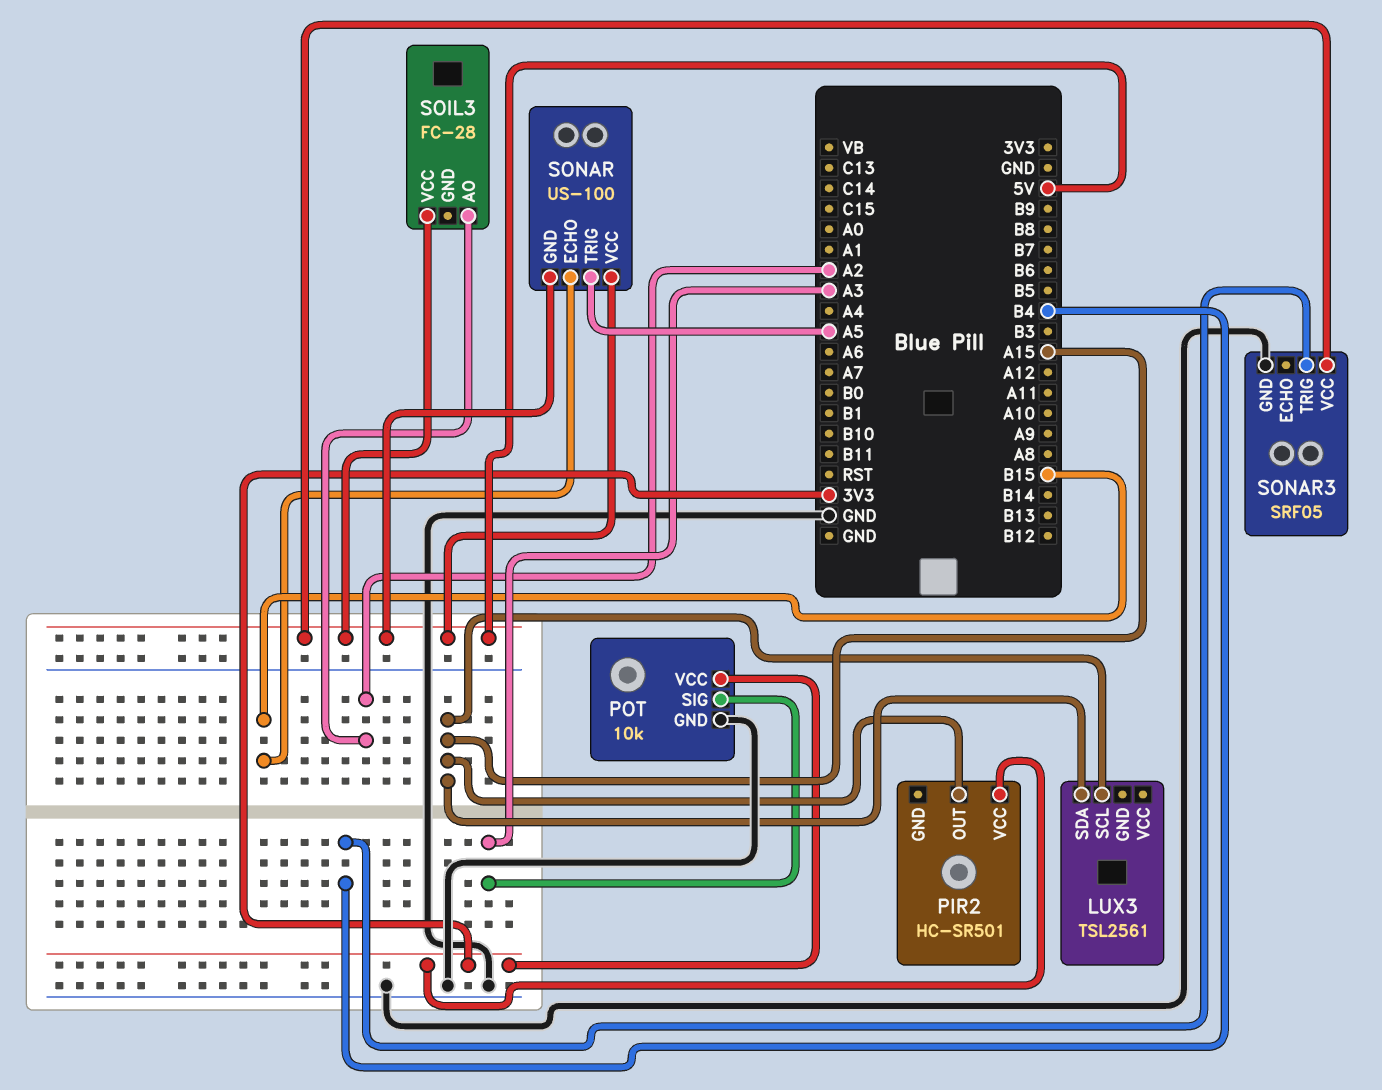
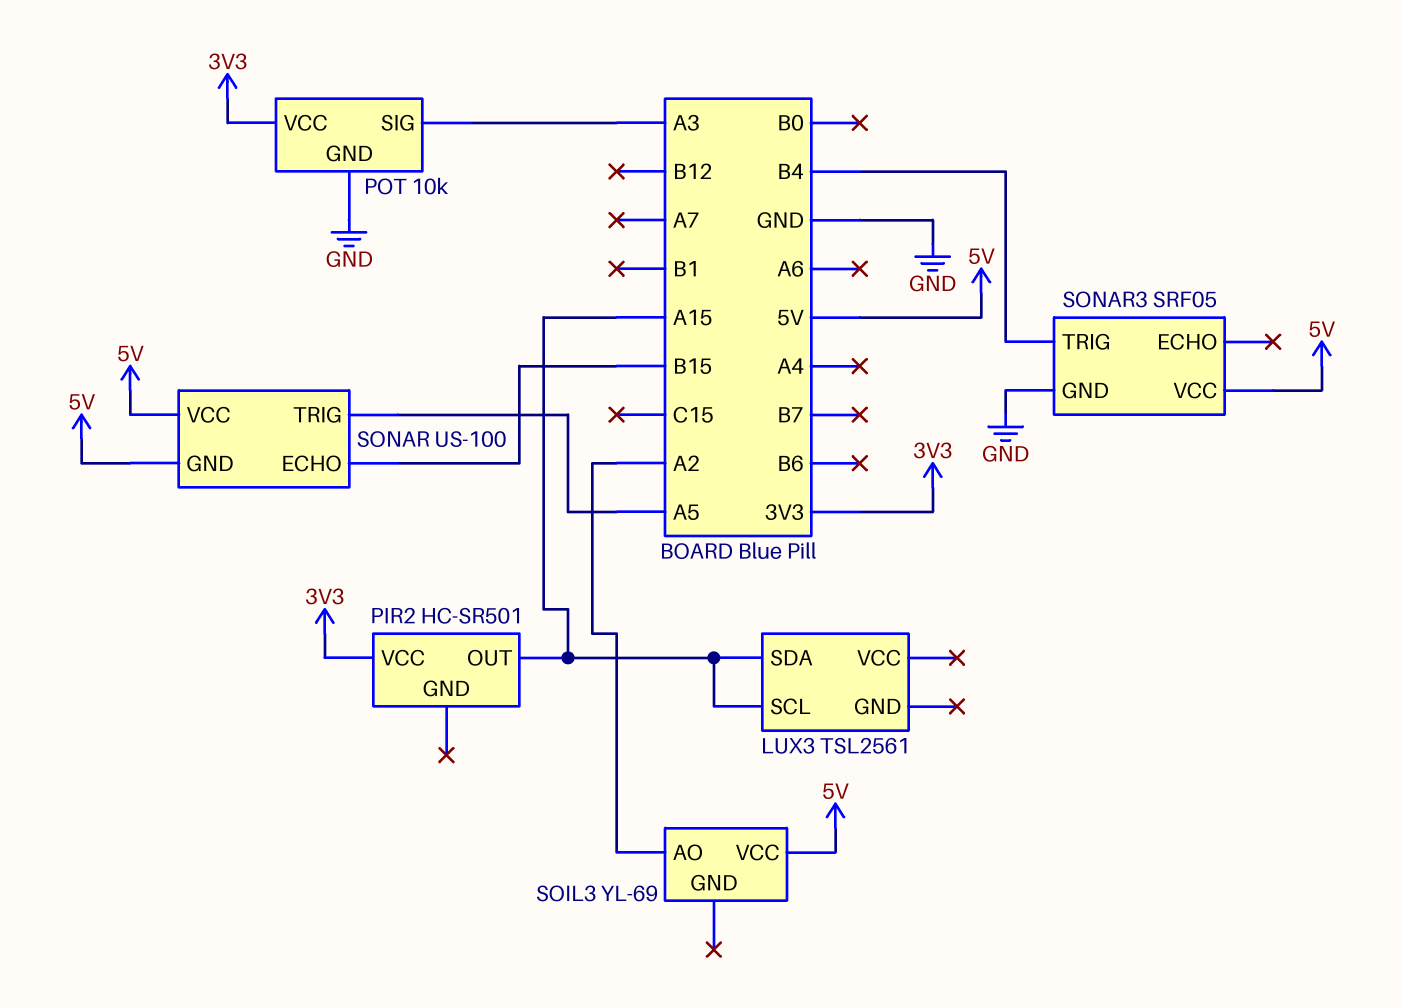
SOIL3: FC-28 -> YL-69

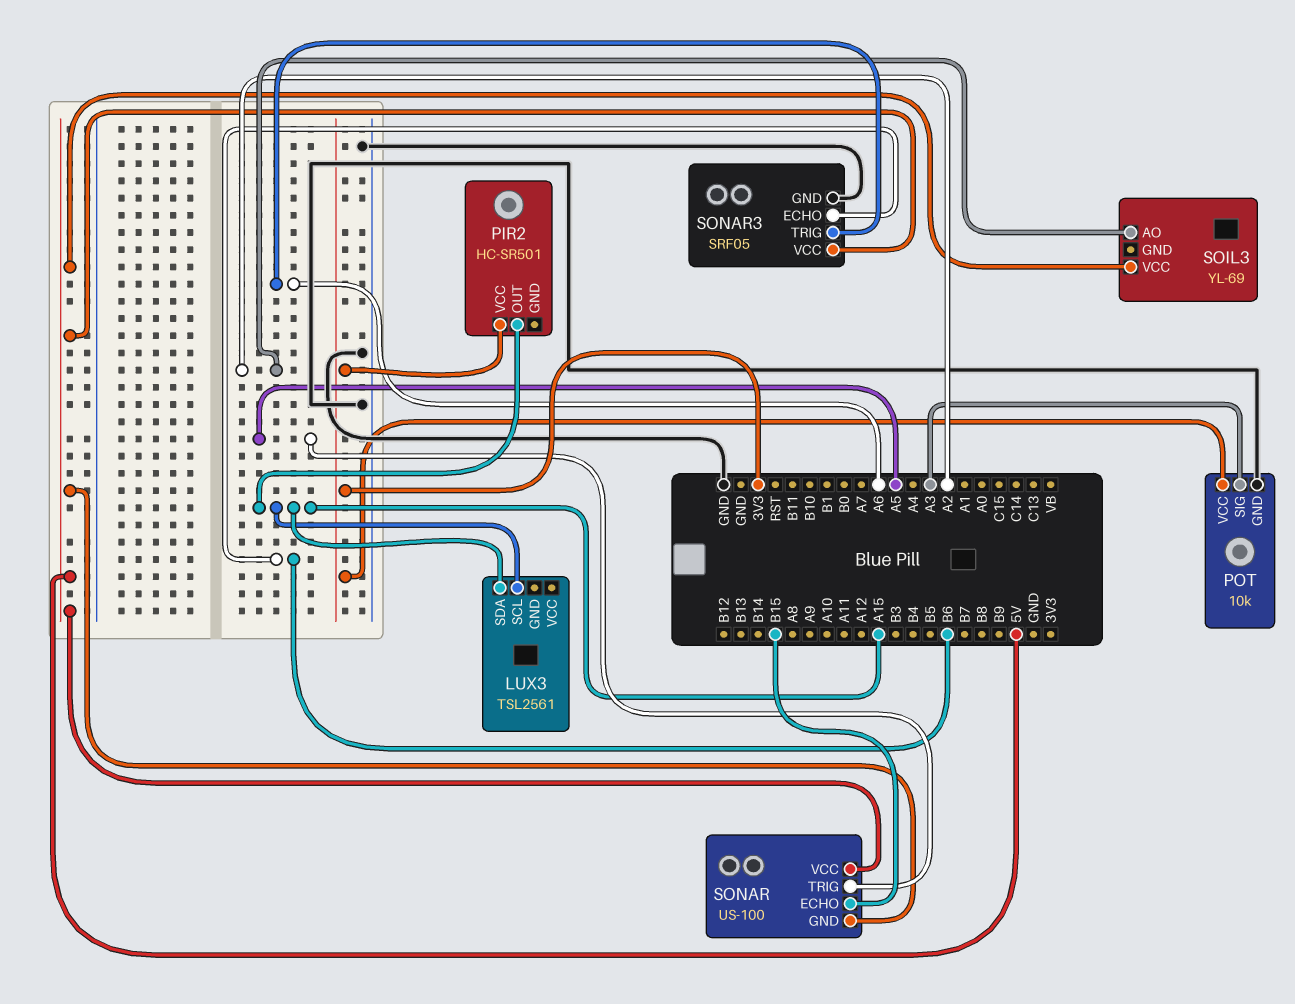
SONAR3 pin ECHO: none -> B6
SONAR3 pin TRIG: B4 -> A6

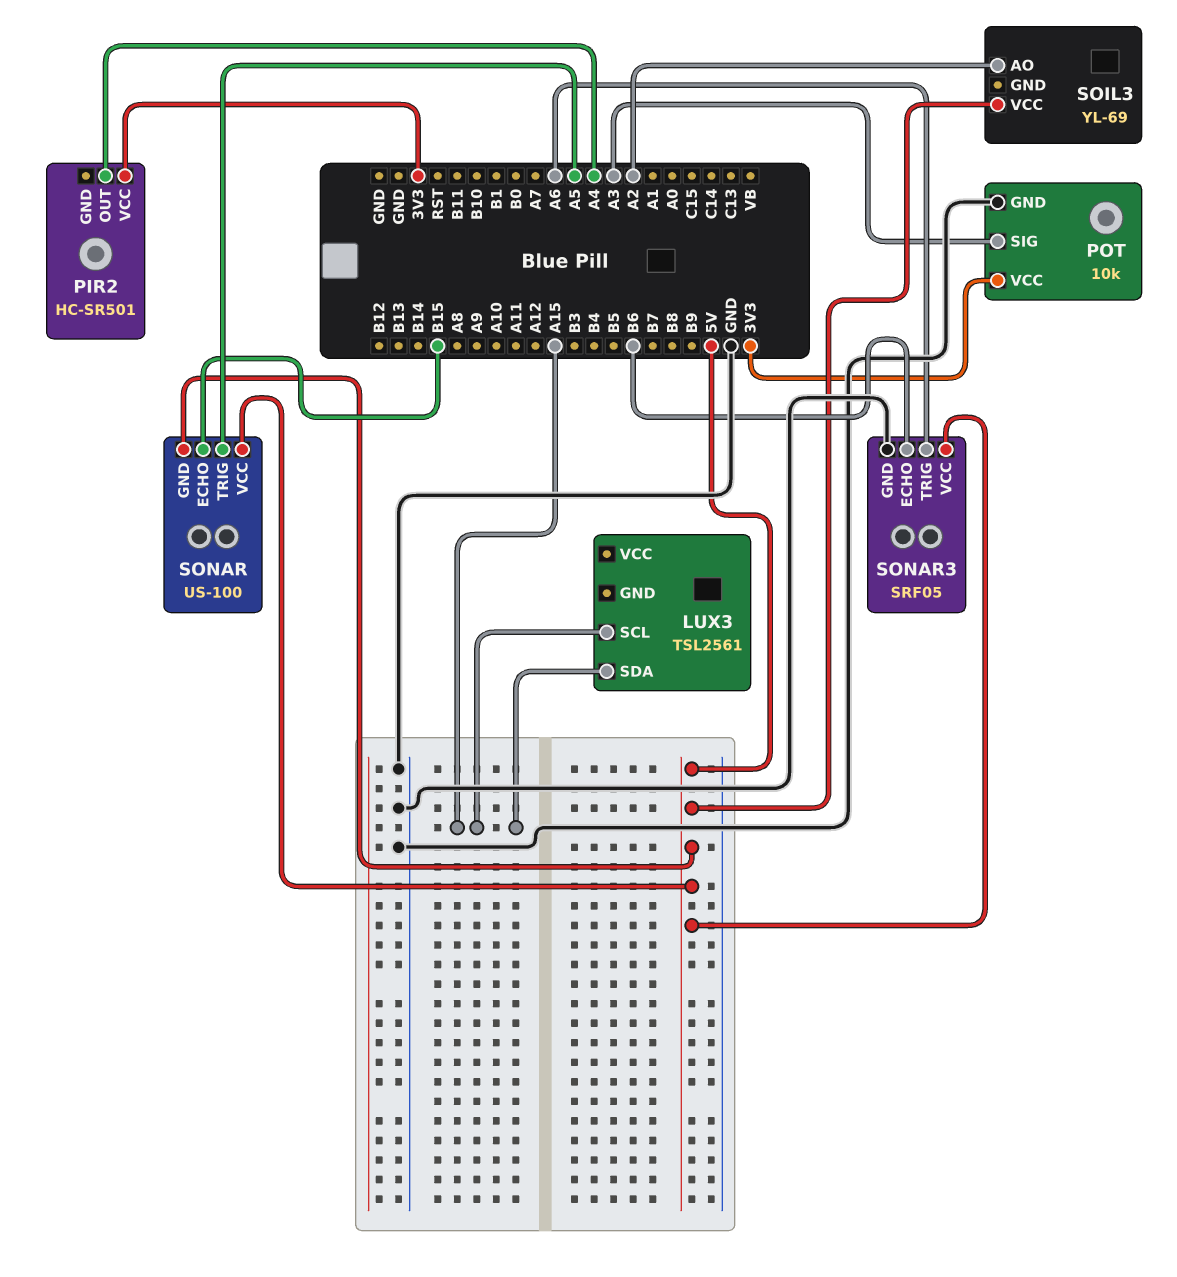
PIR2 pin OUT: A15 -> A4

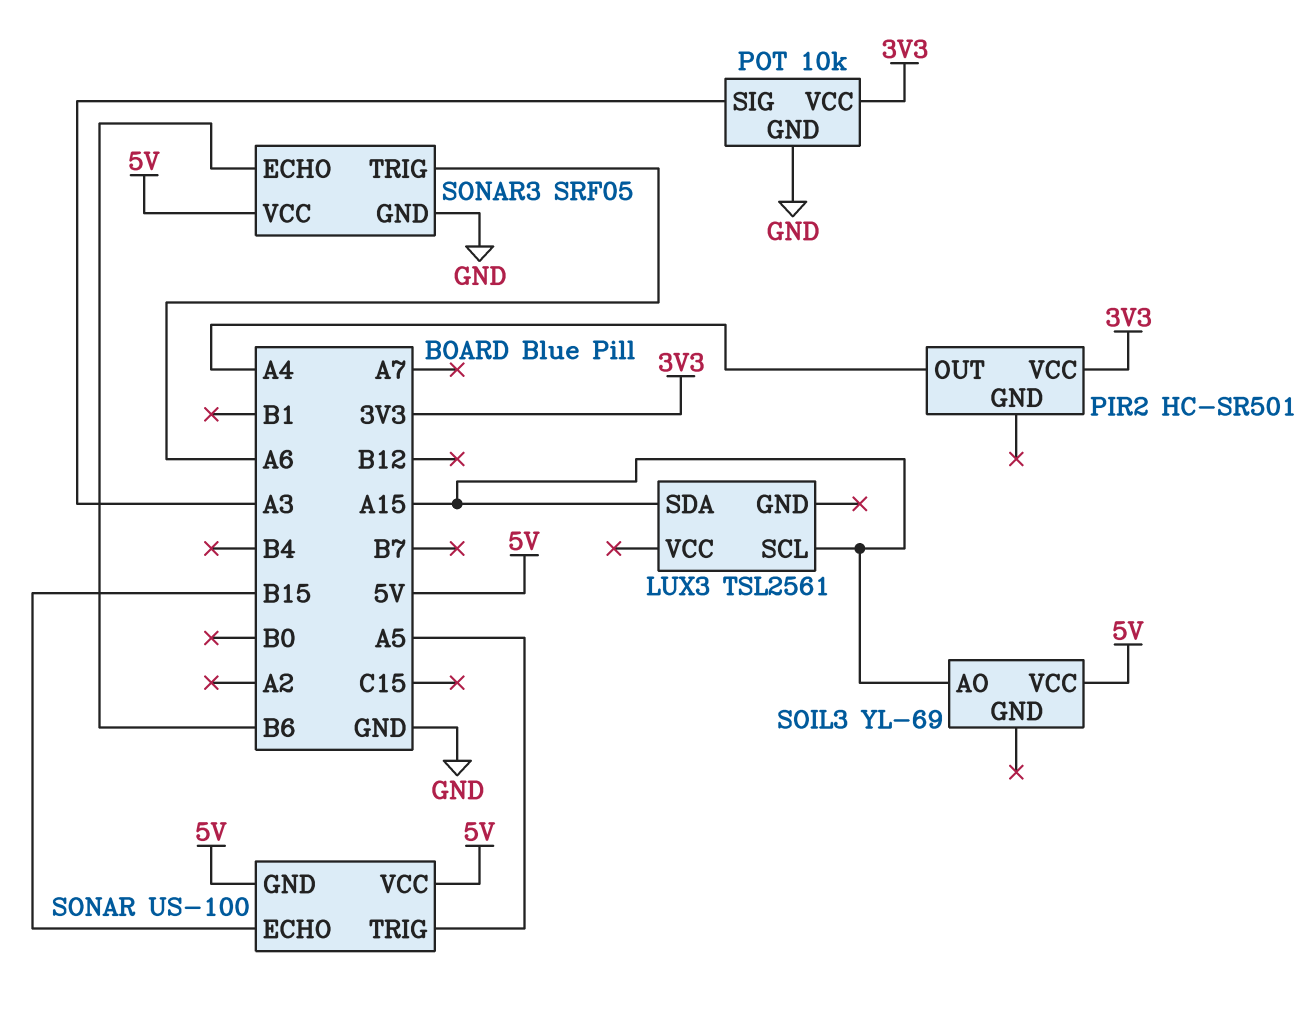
SOIL3 pin AO: A2 -> A15

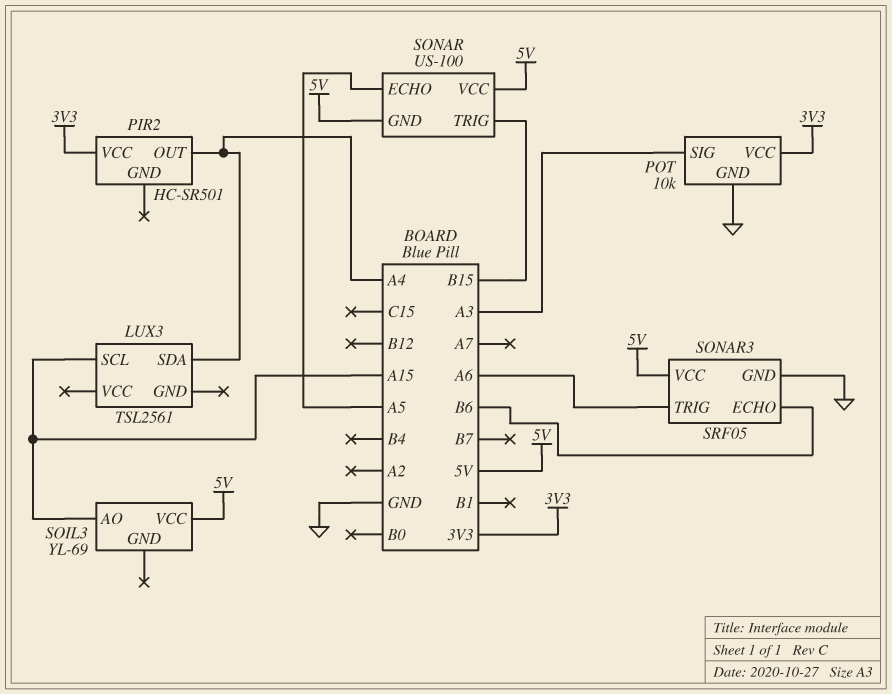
LUX3 pin SDA: A15 -> A4
SONAR pin ECHO: B15 -> A5
SONAR pin TRIG: A5 -> B15

